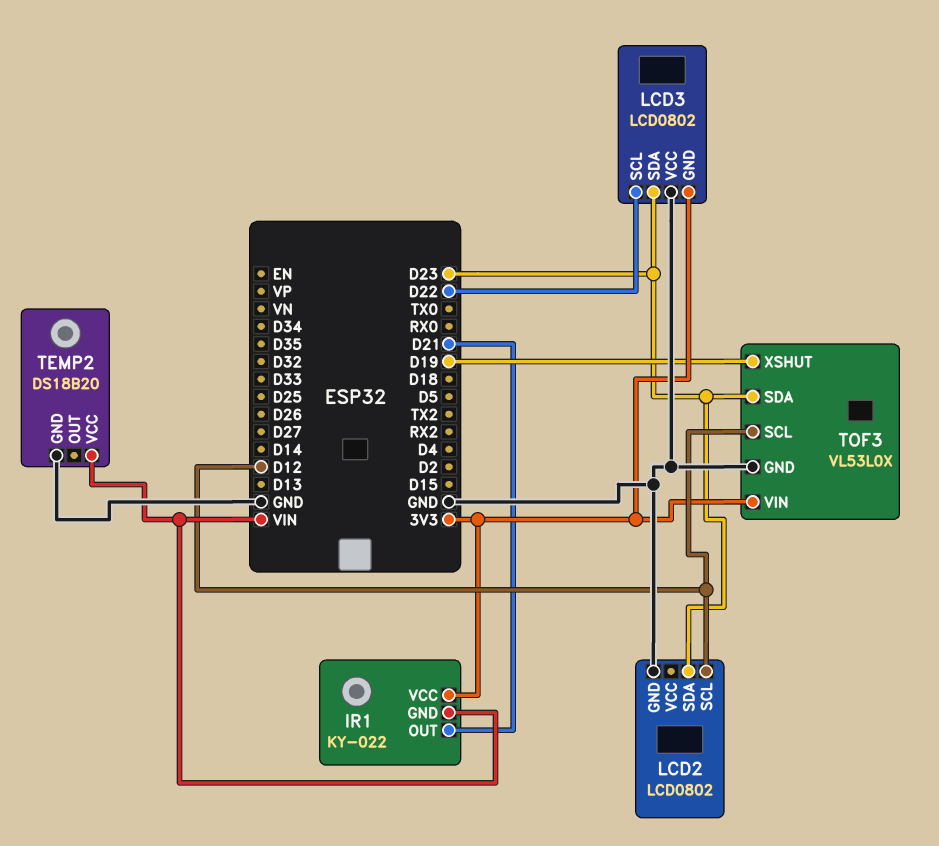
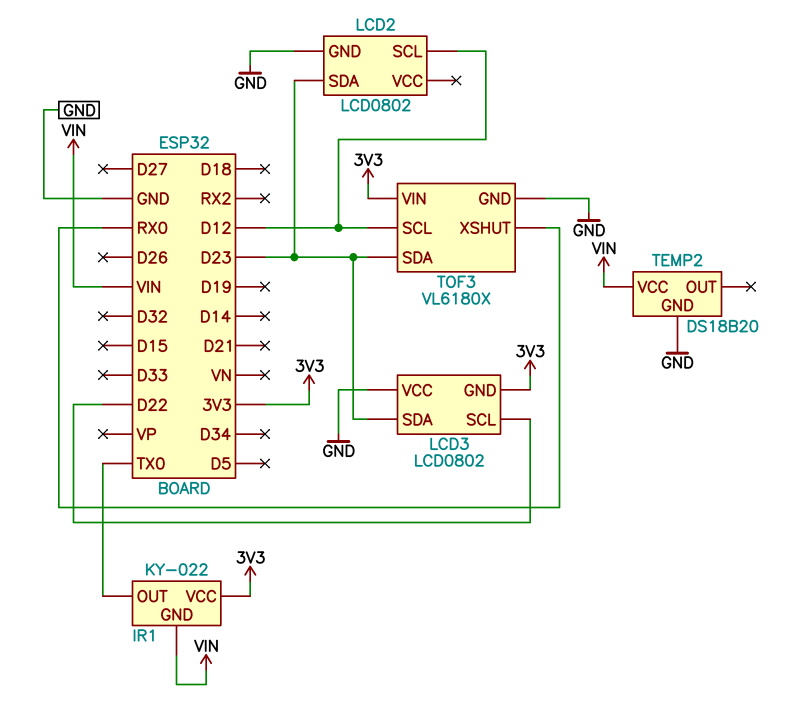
IR1 pin OUT: D21 -> TX0
TOF3: VL53L0X -> VL6180X
TOF3 pin XSHUT: D19 -> RX0

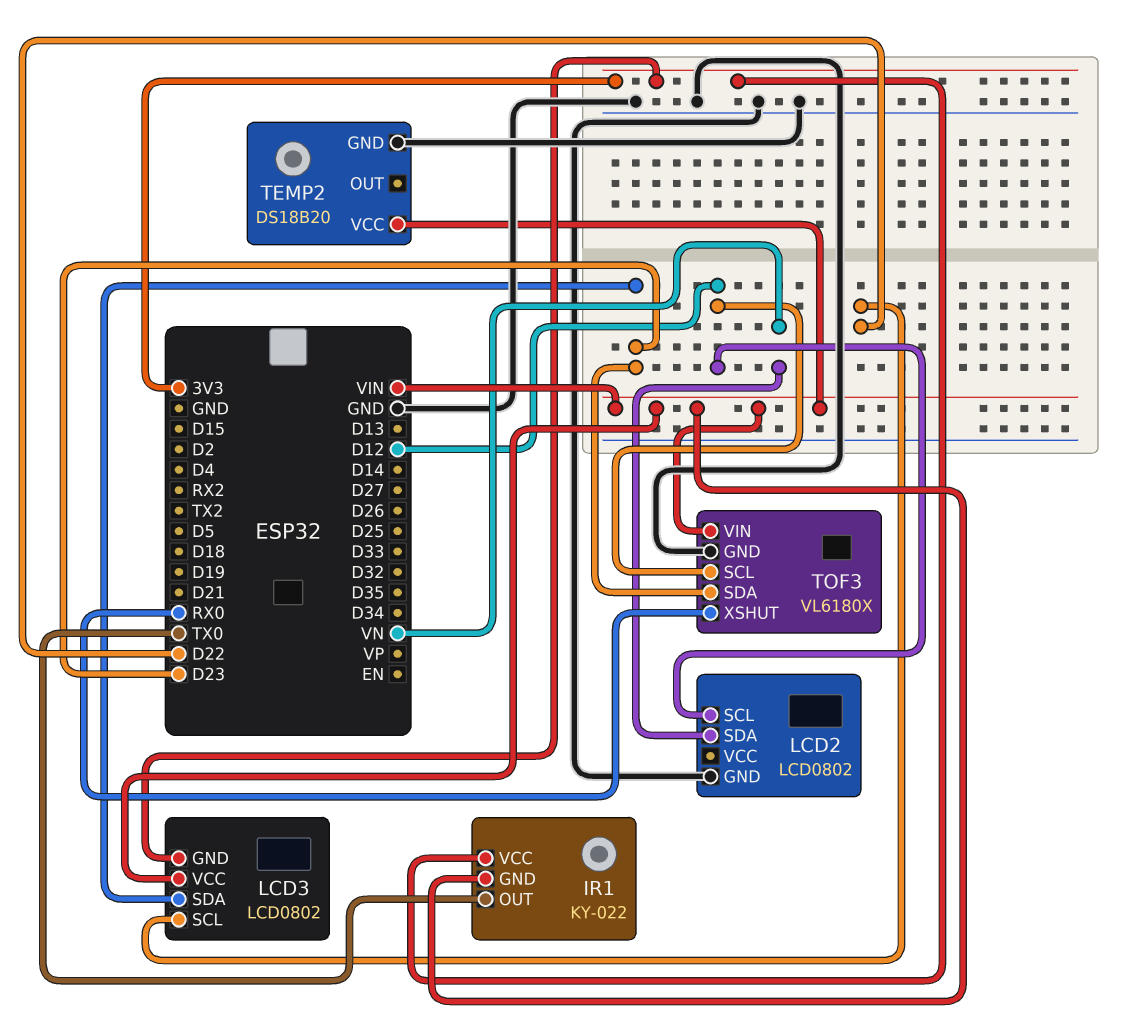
LCD2 pin SDA: D23 -> VN
LCD3 pin VCC: GND -> VIN
TOF3 pin VIN: 3V3 -> VIN

